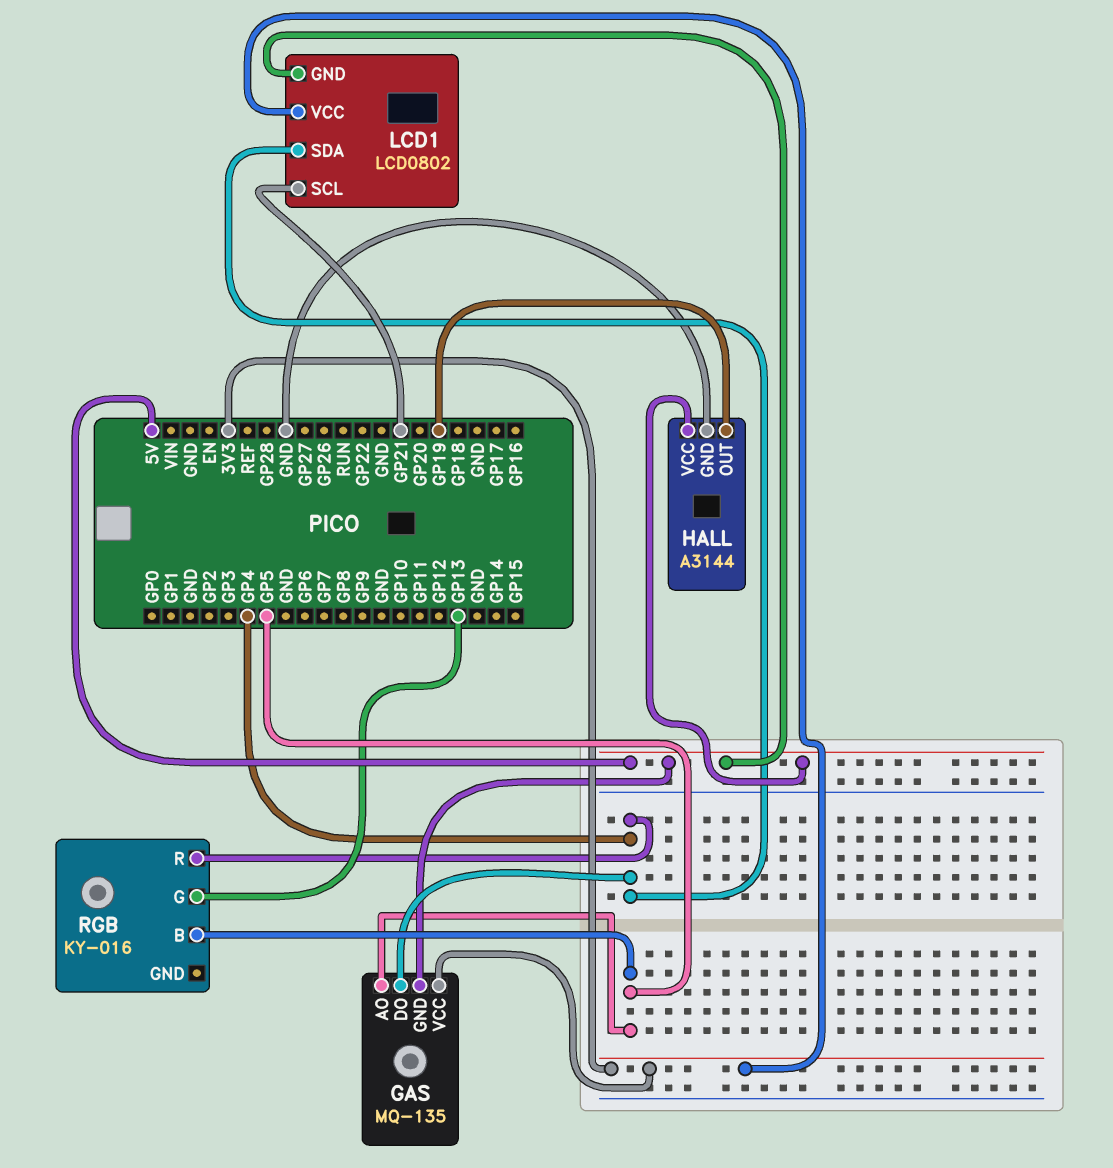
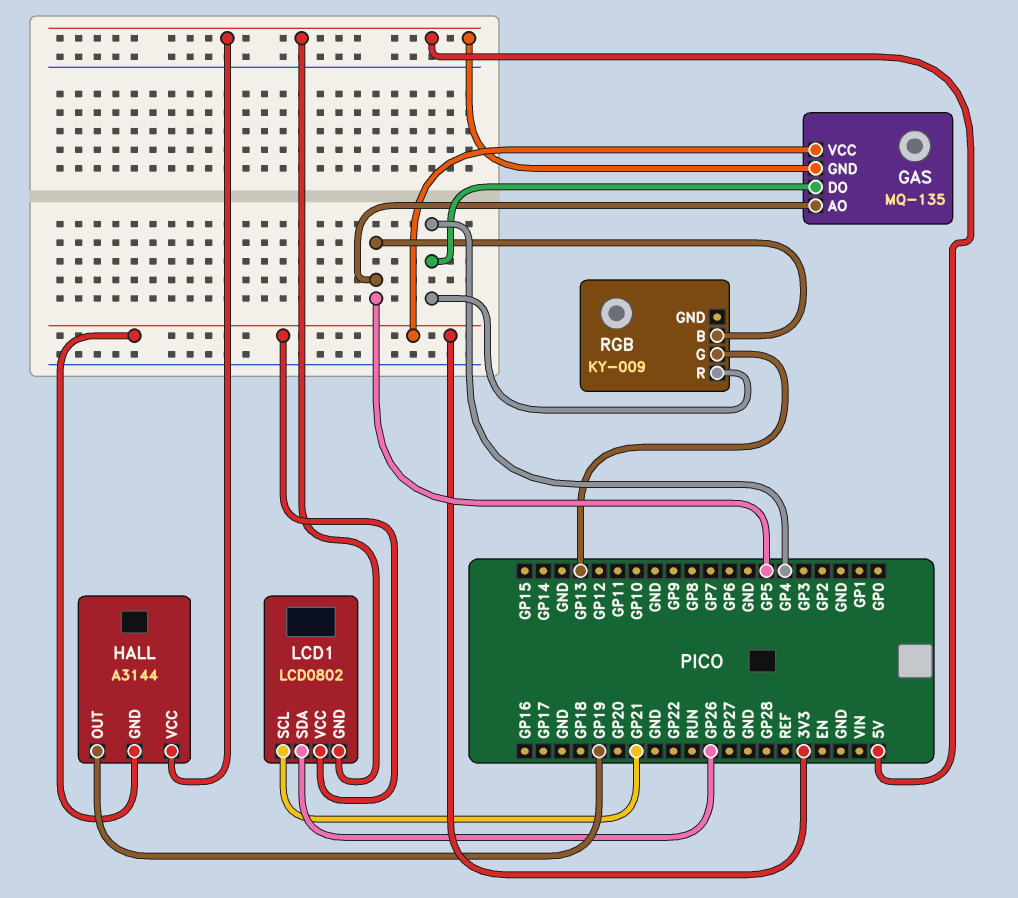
HALL pin GND: GND -> 3V3
LCD1 pin SDA: GP4 -> GP26
RGB: KY-016 -> KY-009

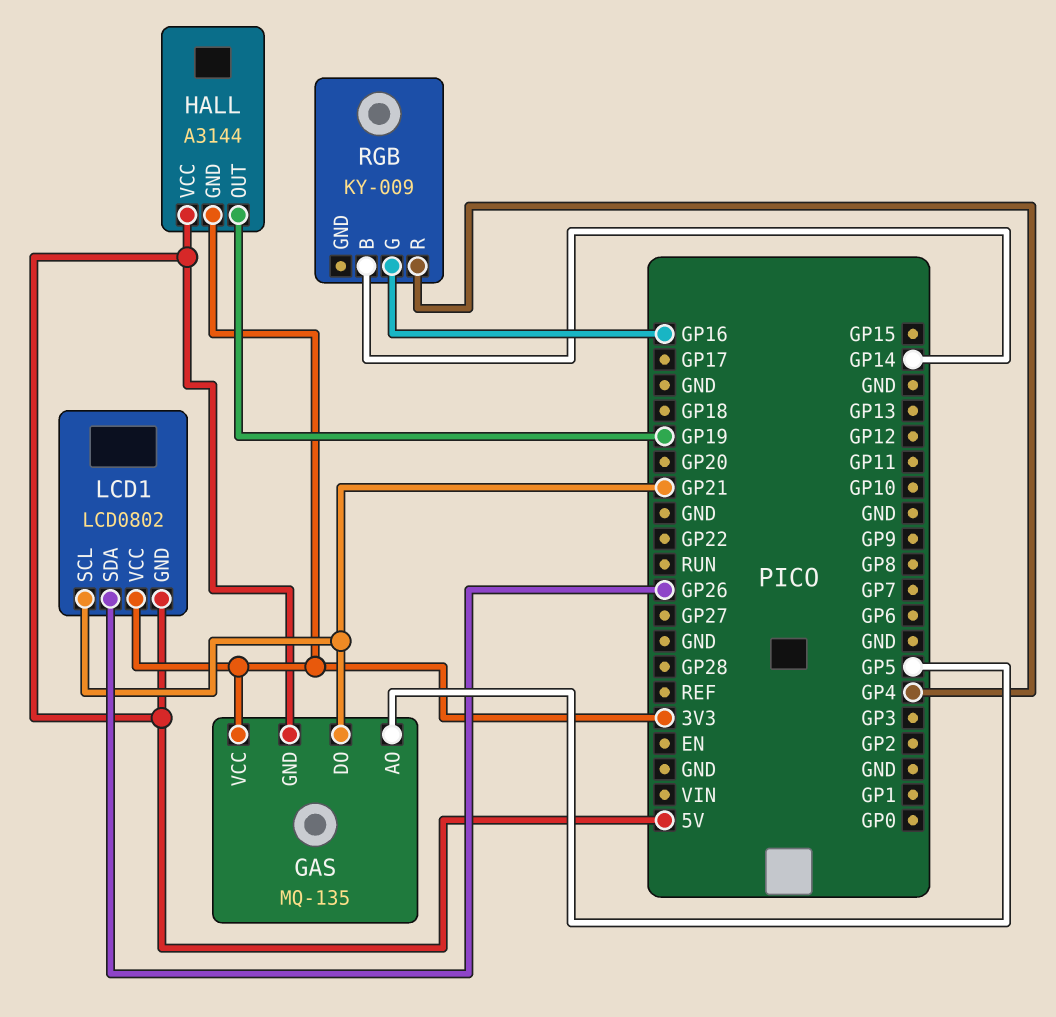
GAS pin DO: GP4 -> GP21
RGB pin B: GP5 -> GP14
RGB pin G: GP13 -> GP16

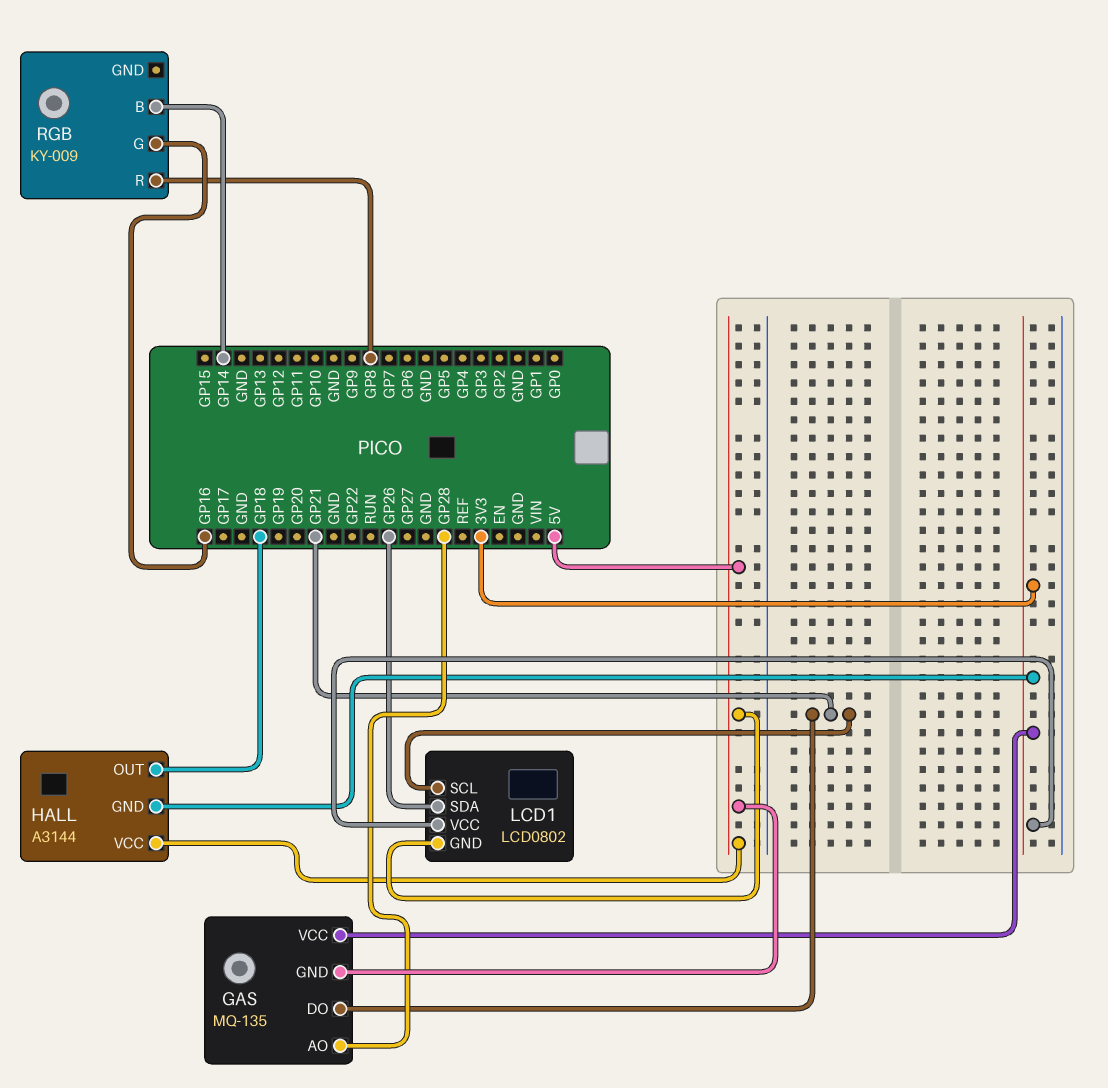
GAS pin AO: GP5 -> GP28
HALL pin OUT: GP19 -> GP18
RGB pin R: GP4 -> GP8

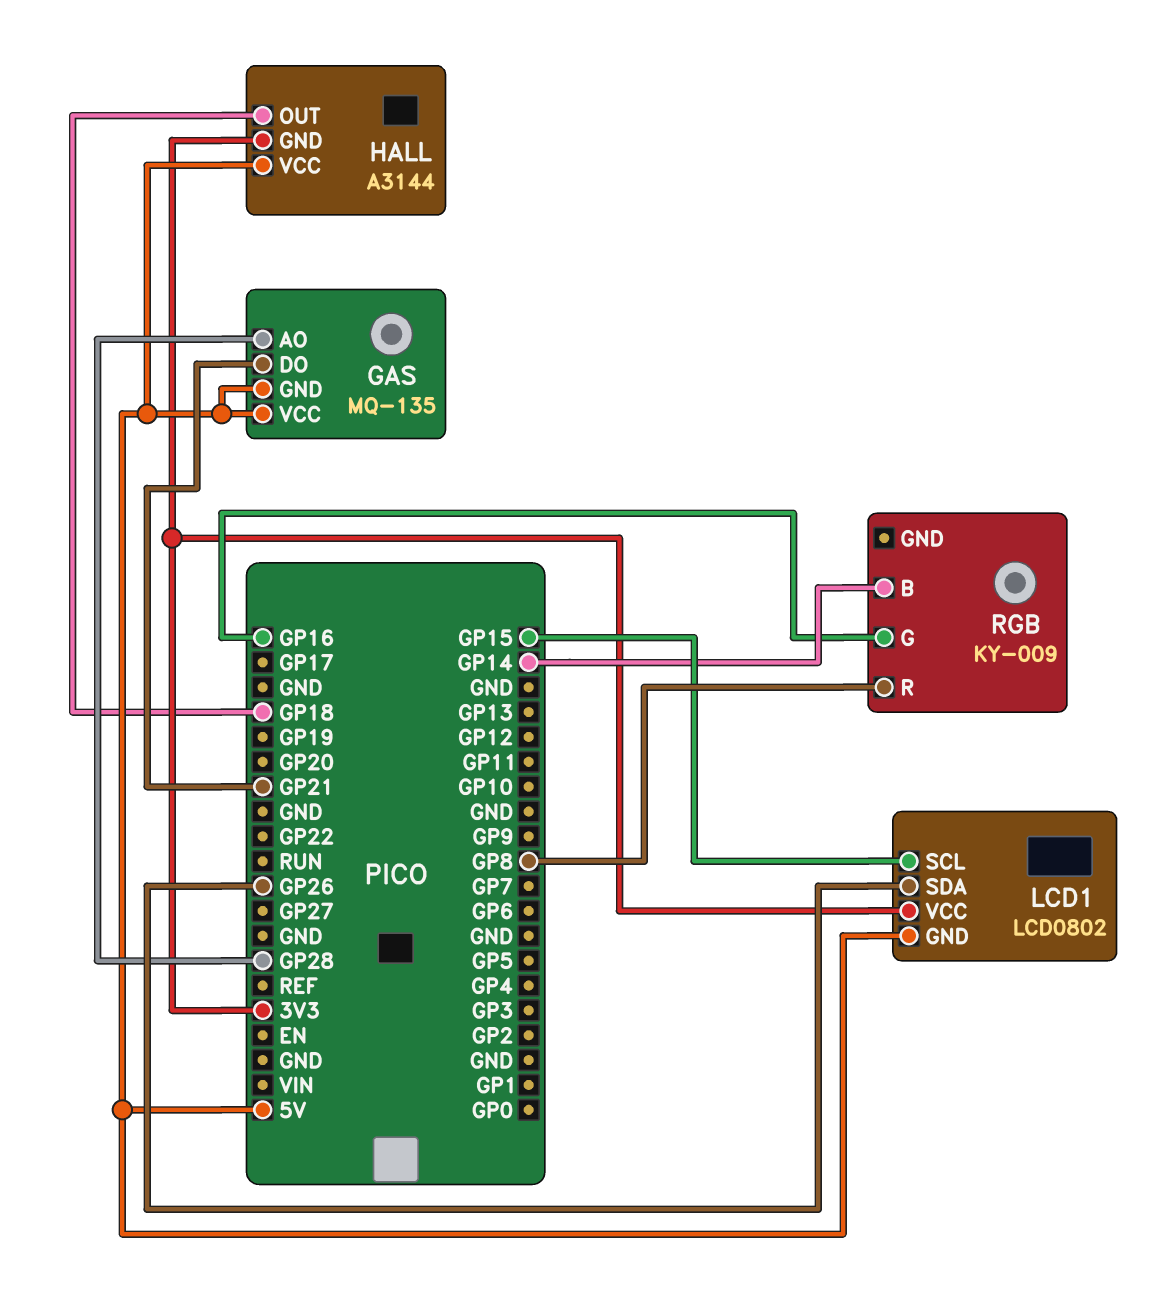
GAS pin VCC: 3V3 -> 5V
LCD1 pin SCL: GP21 -> GP15

